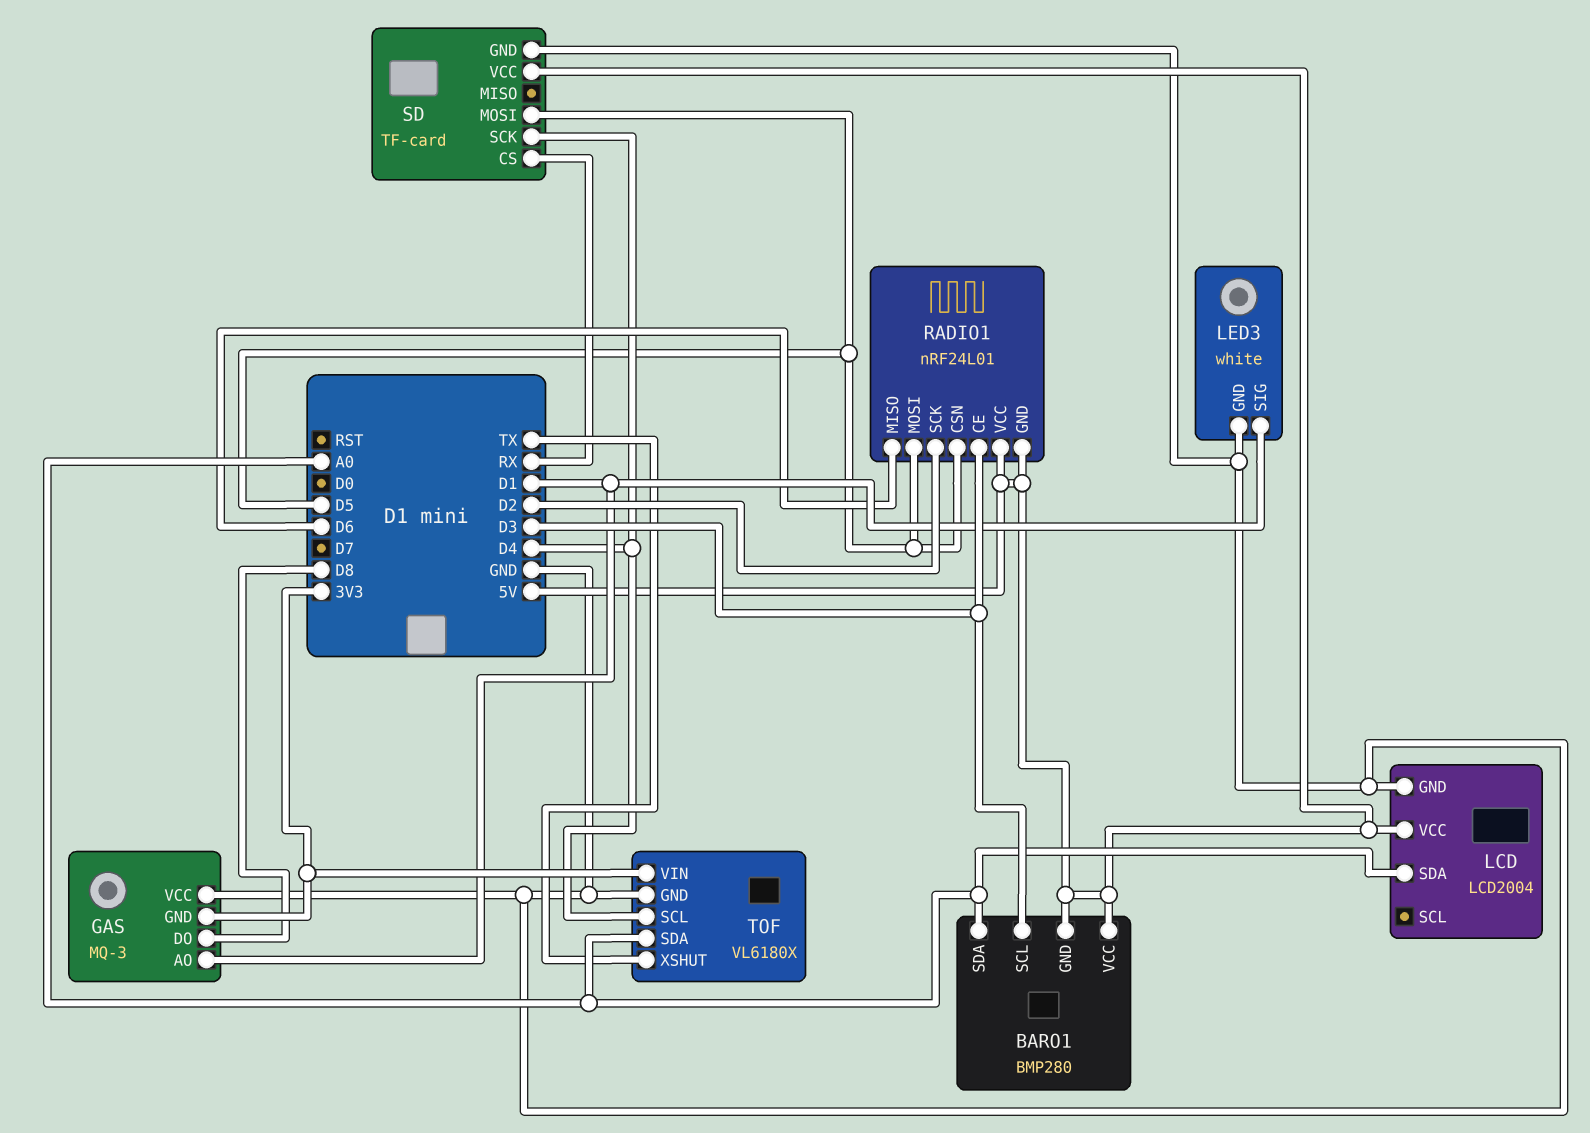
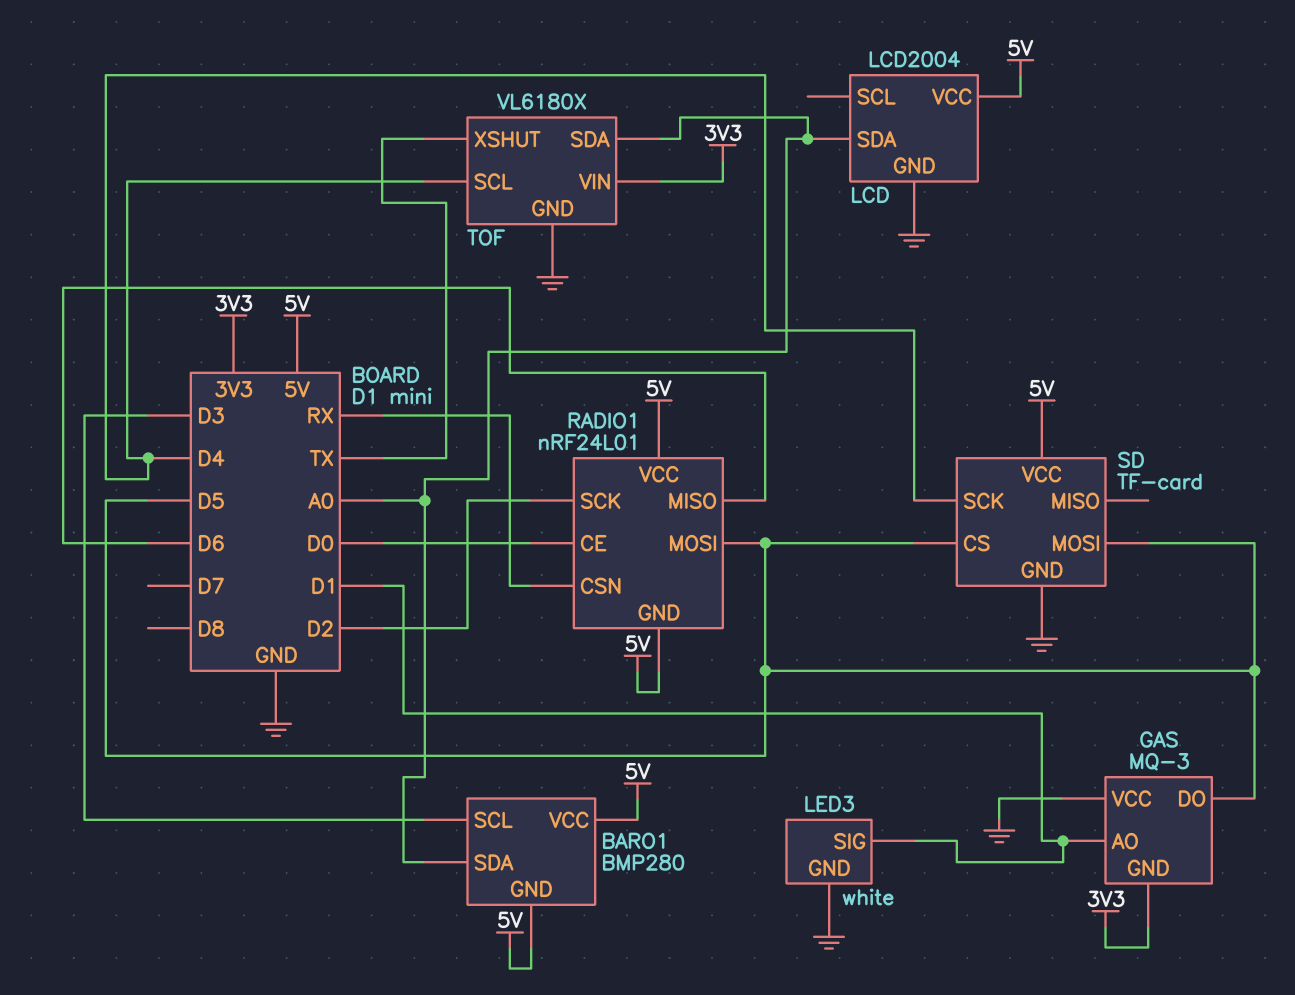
GAS pin DO: D8 -> D5
RADIO1 pin CE: D3 -> D0
RADIO1 pin CSN: D5 -> RX
SD pin CS: RX -> D5

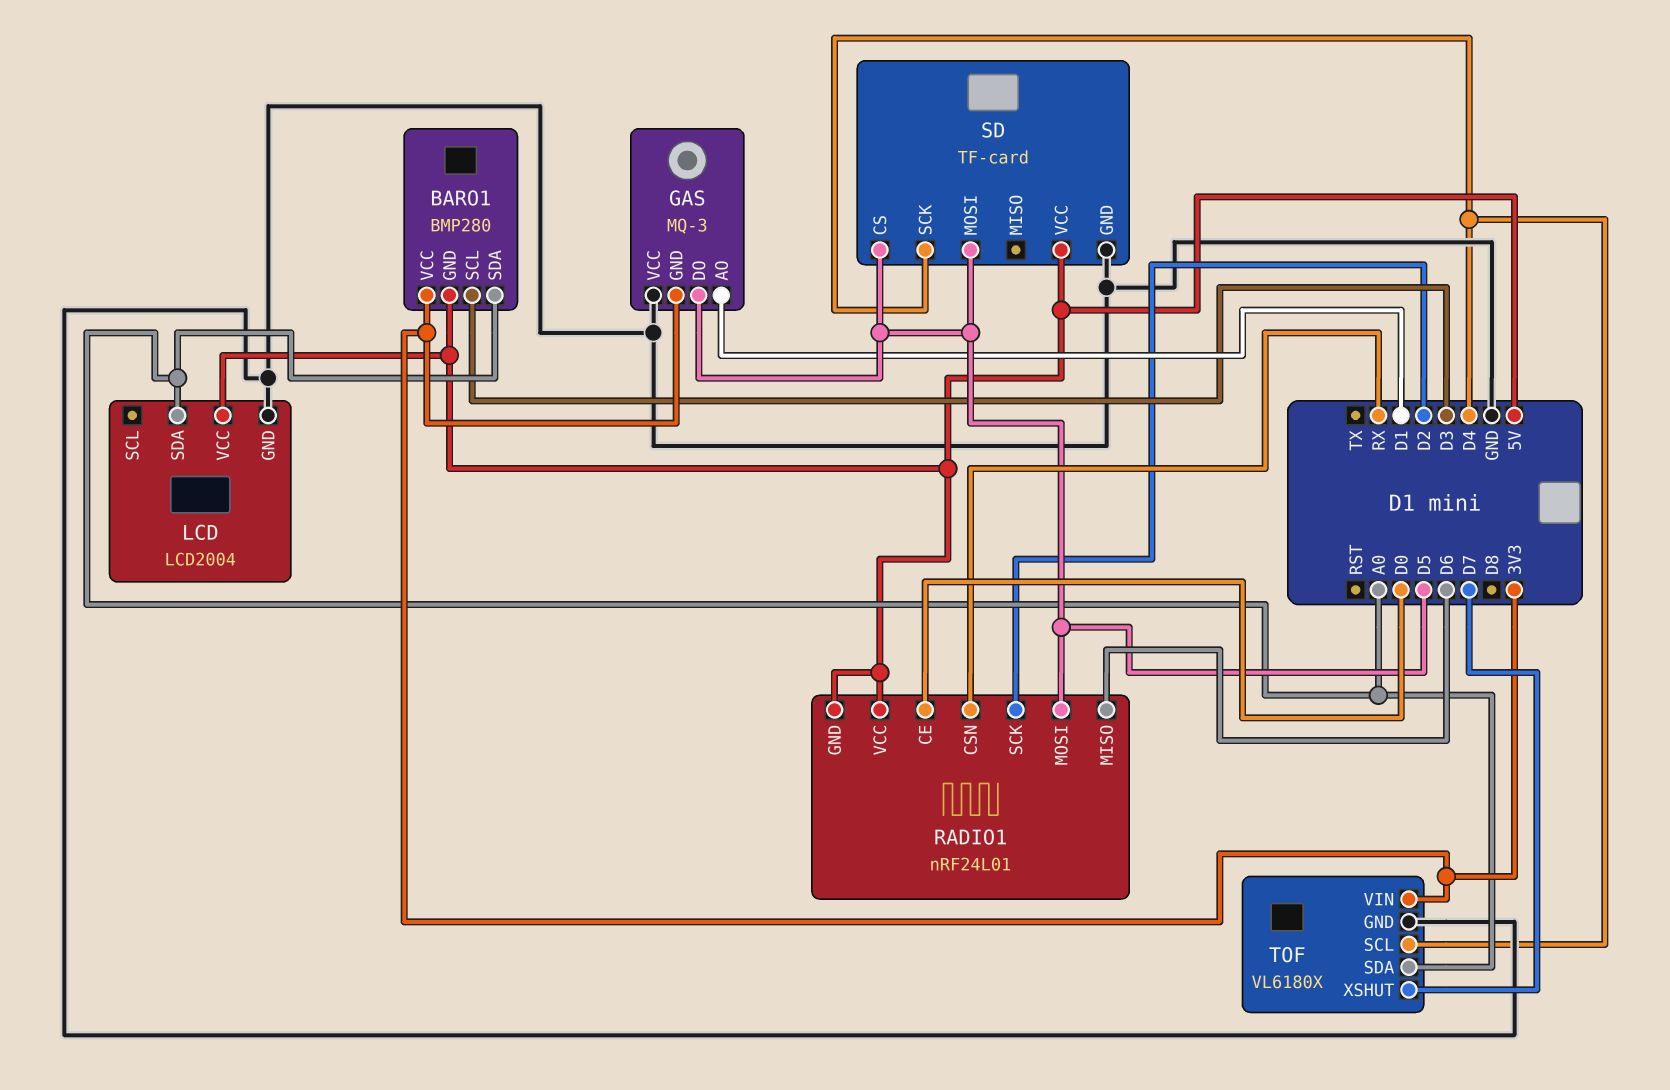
BARO1 pin VCC: 5V -> 3V3
LED3: white -> none
LED3 pin GND: GND -> none
LED3 pin SIG: D1 -> none
TOF pin XSHUT: TX -> D7

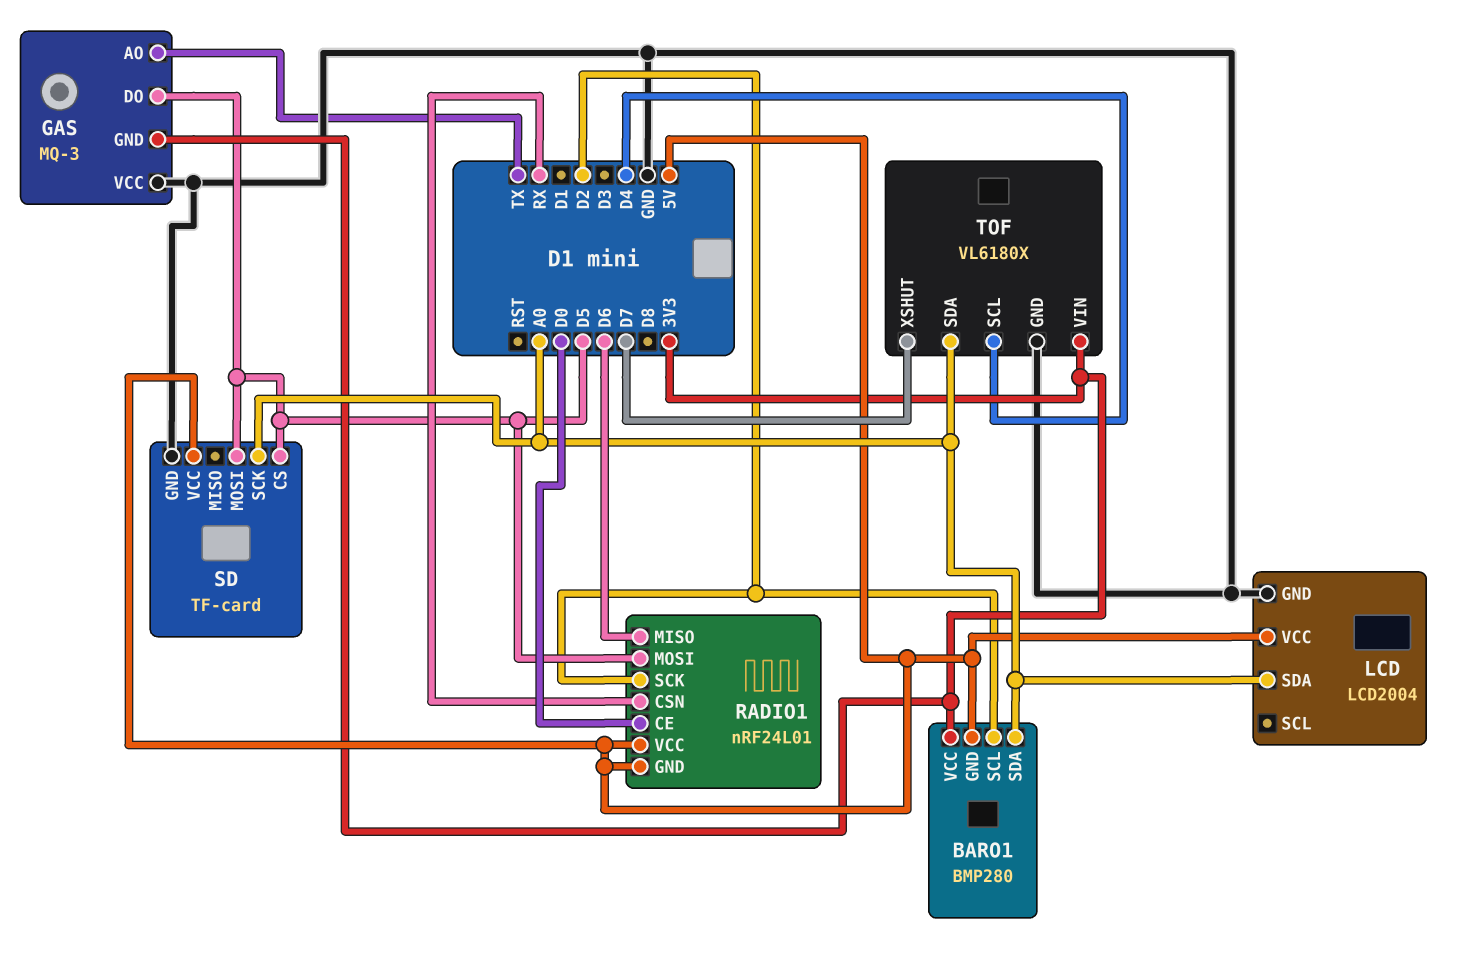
BARO1 pin SCL: D3 -> D2
GAS pin AO: D1 -> TX
SD pin SCK: D4 -> A0

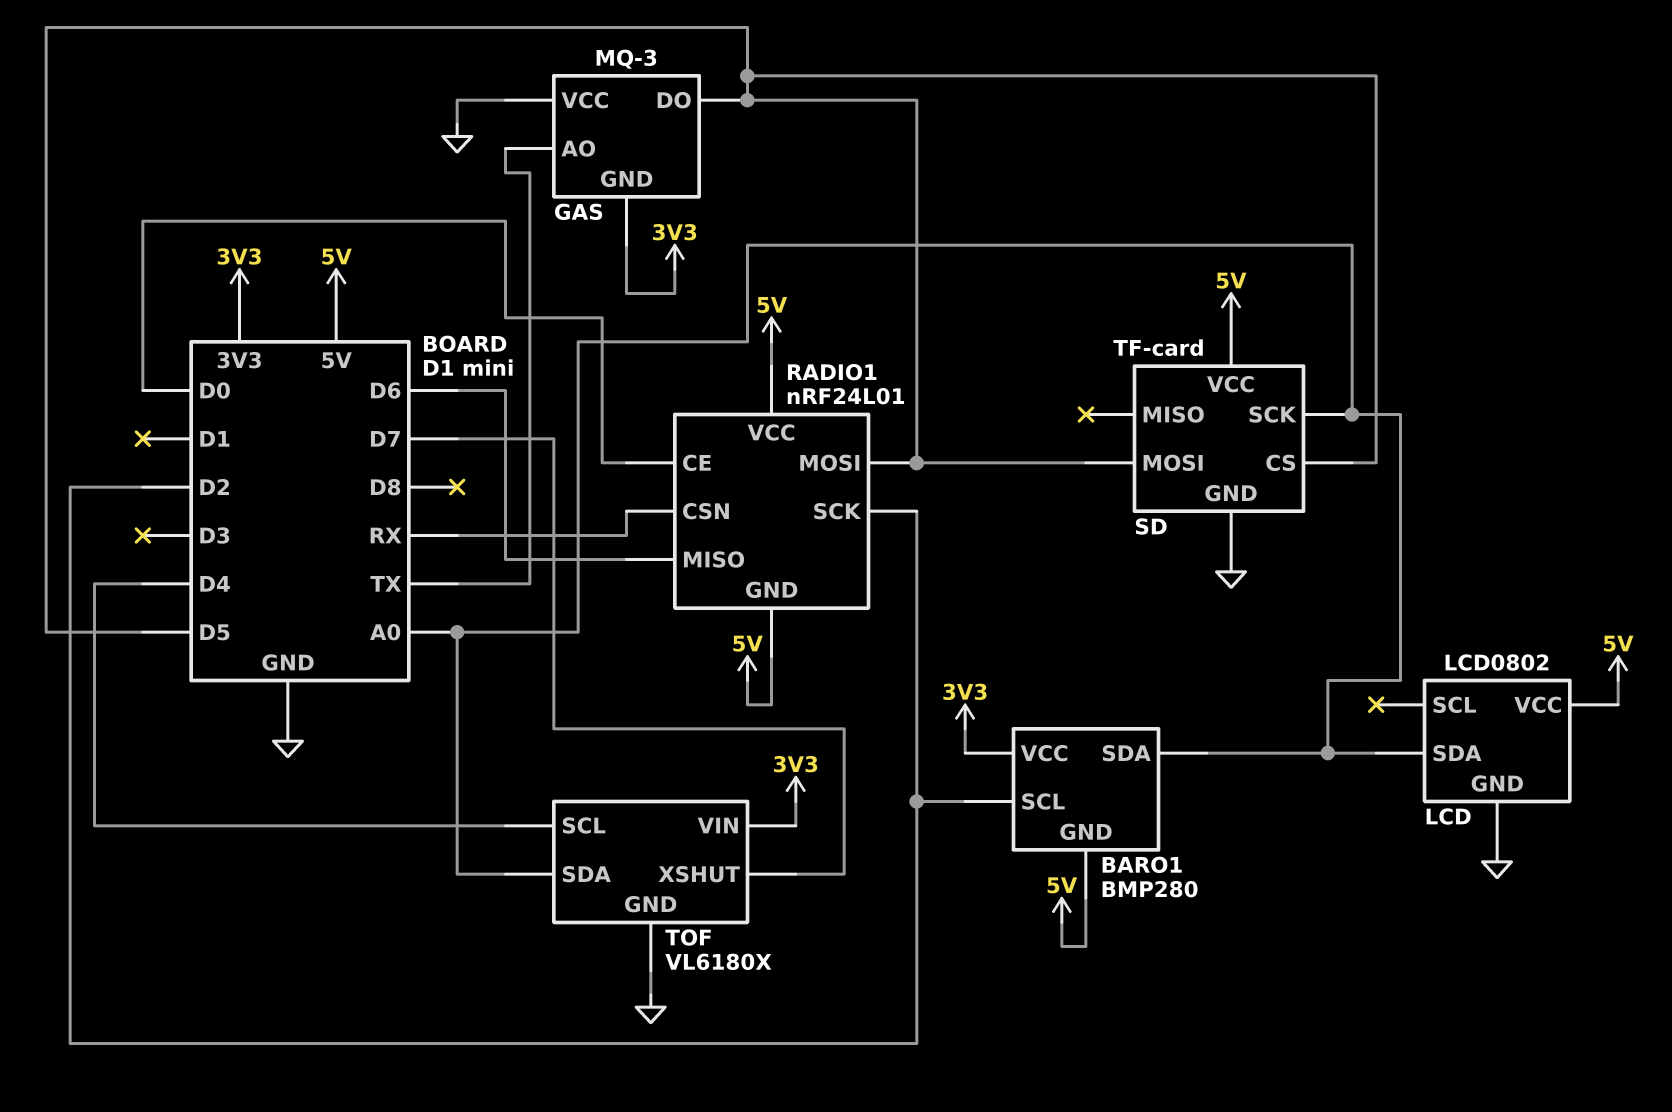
LCD: LCD2004 -> LCD0802

